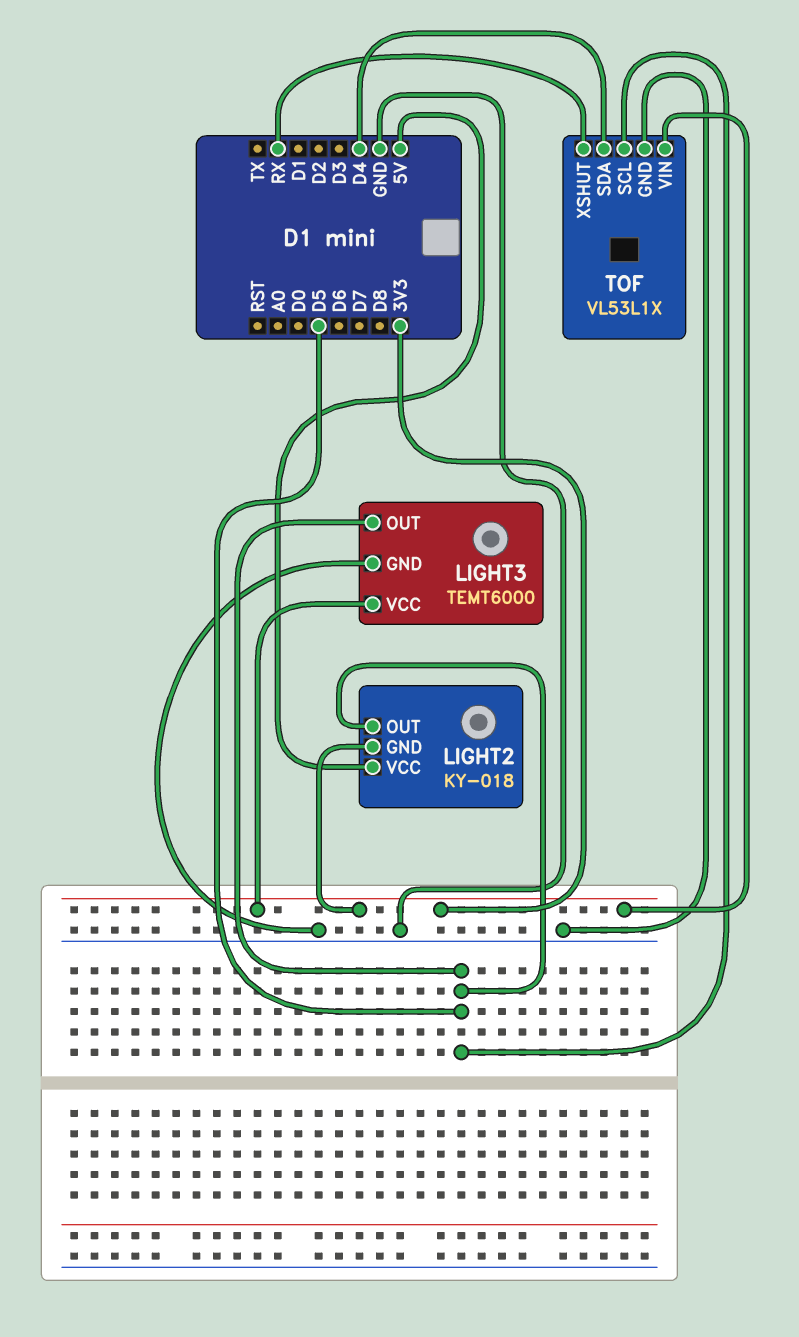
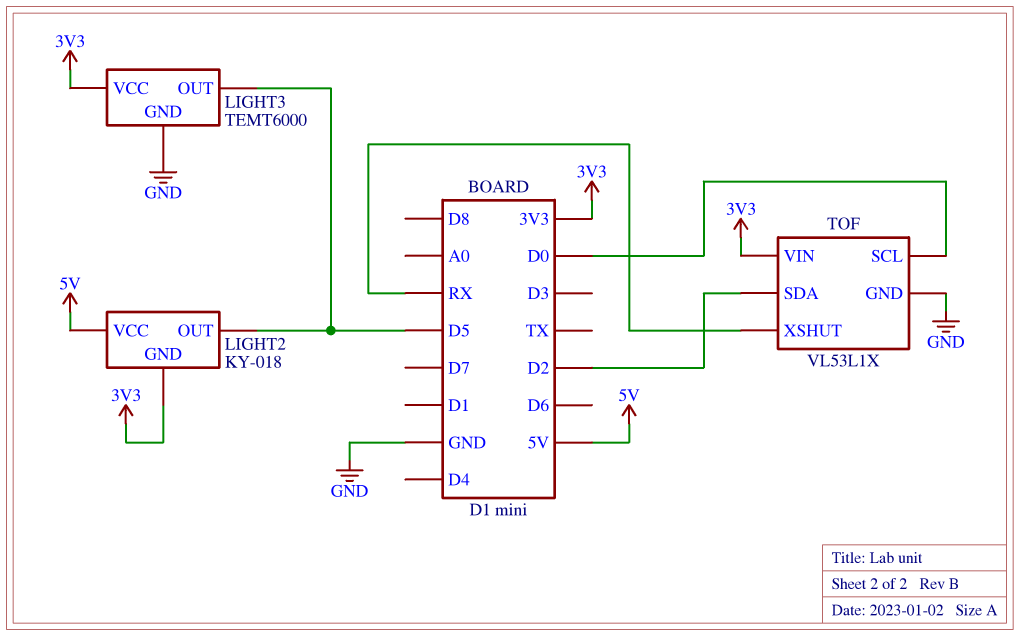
TOF pin SCL: D5 -> D0
TOF pin SDA: D4 -> D2

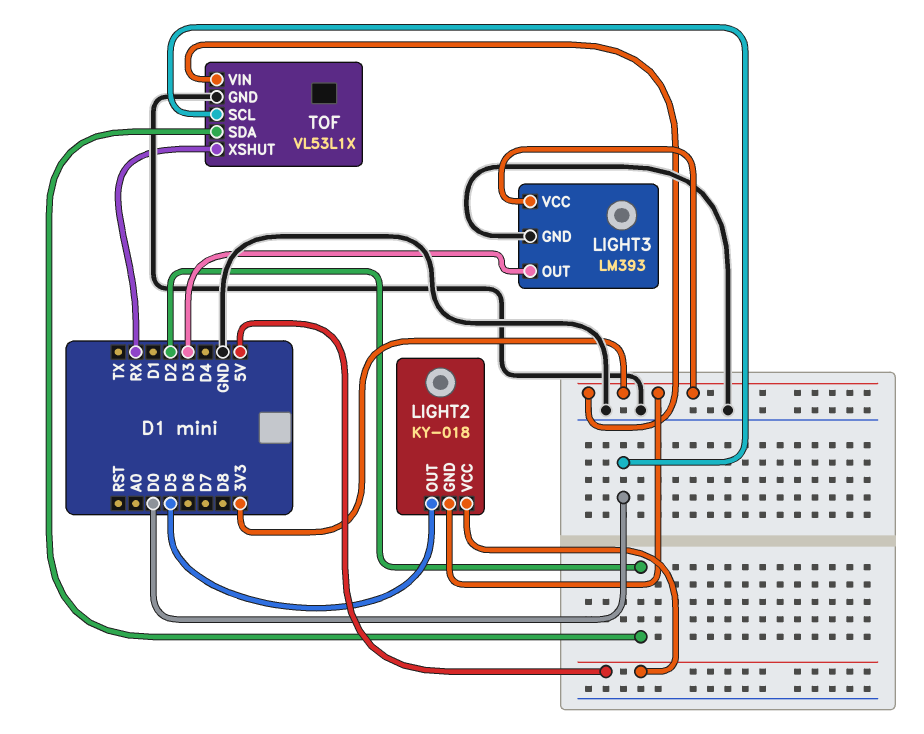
LIGHT3: TEMT6000 -> LM393
LIGHT3 pin OUT: D5 -> D3

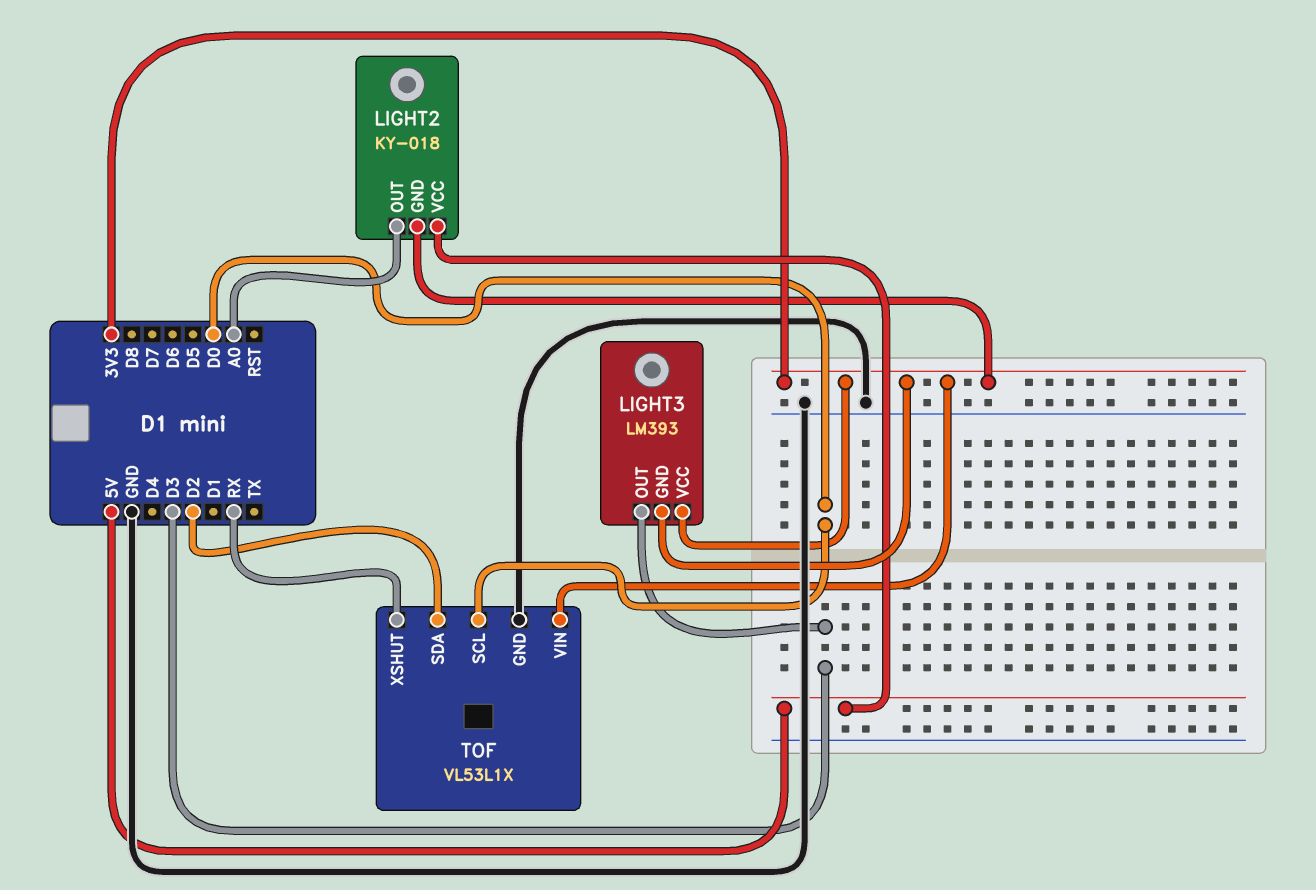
LIGHT2 pin OUT: D5 -> A0
LIGHT3 pin GND: GND -> 3V3

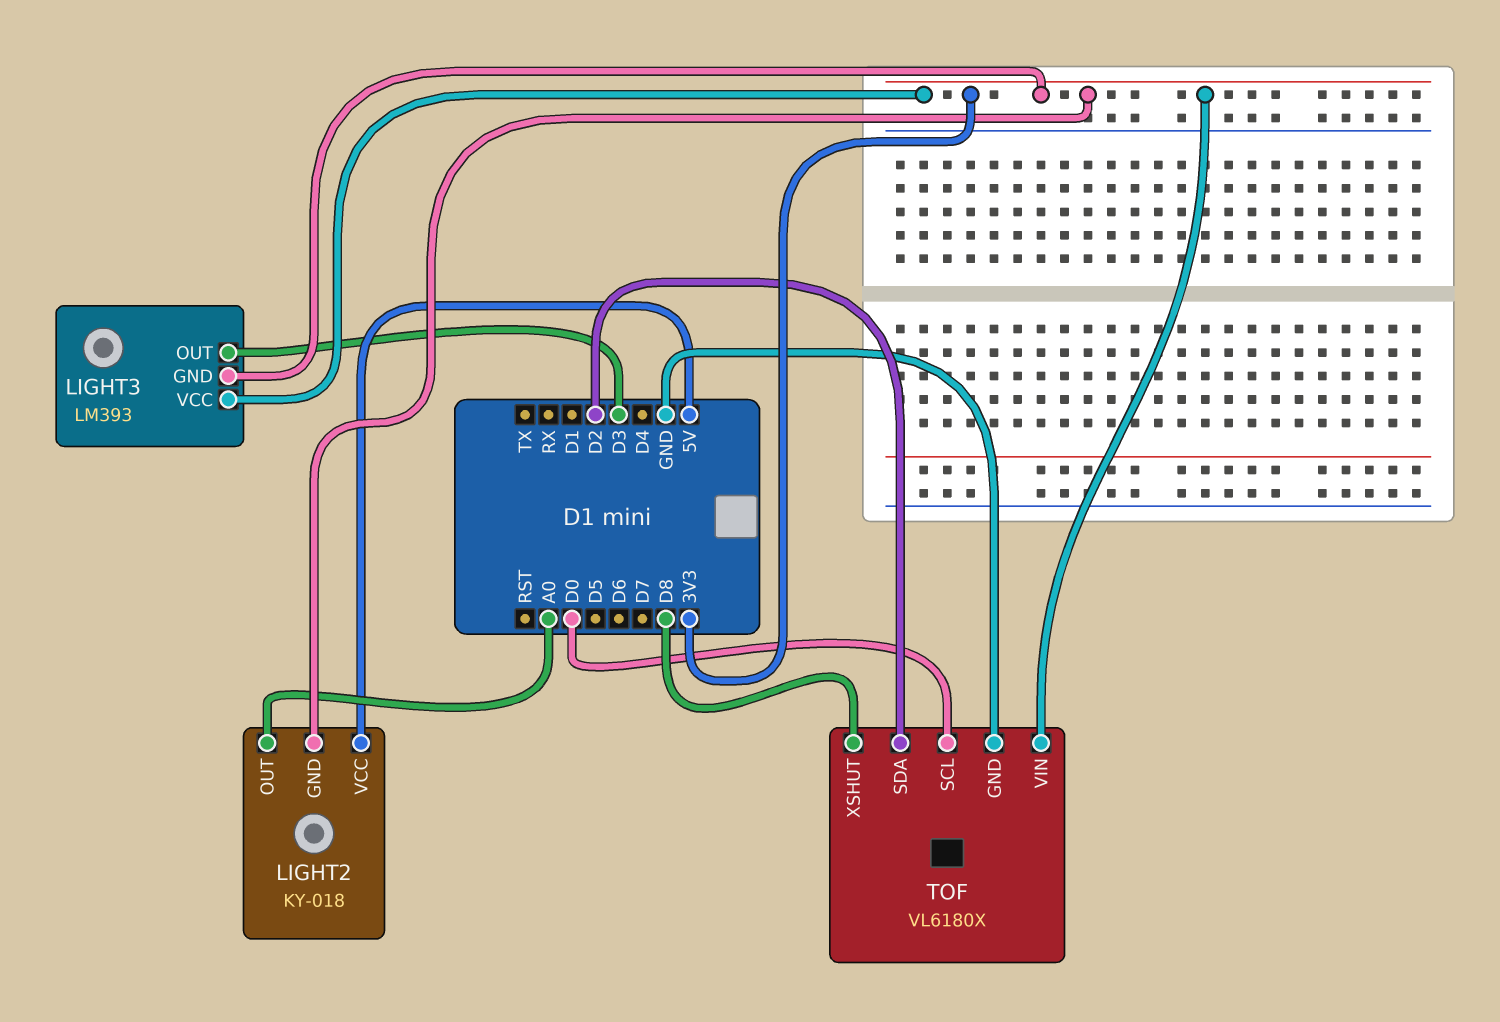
TOF: VL53L1X -> VL6180X
TOF pin XSHUT: RX -> D8

